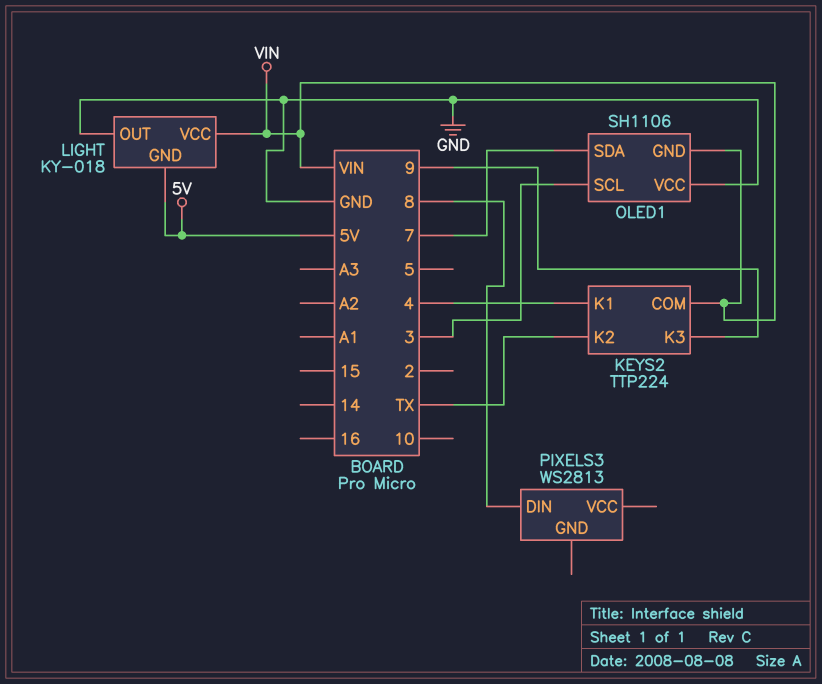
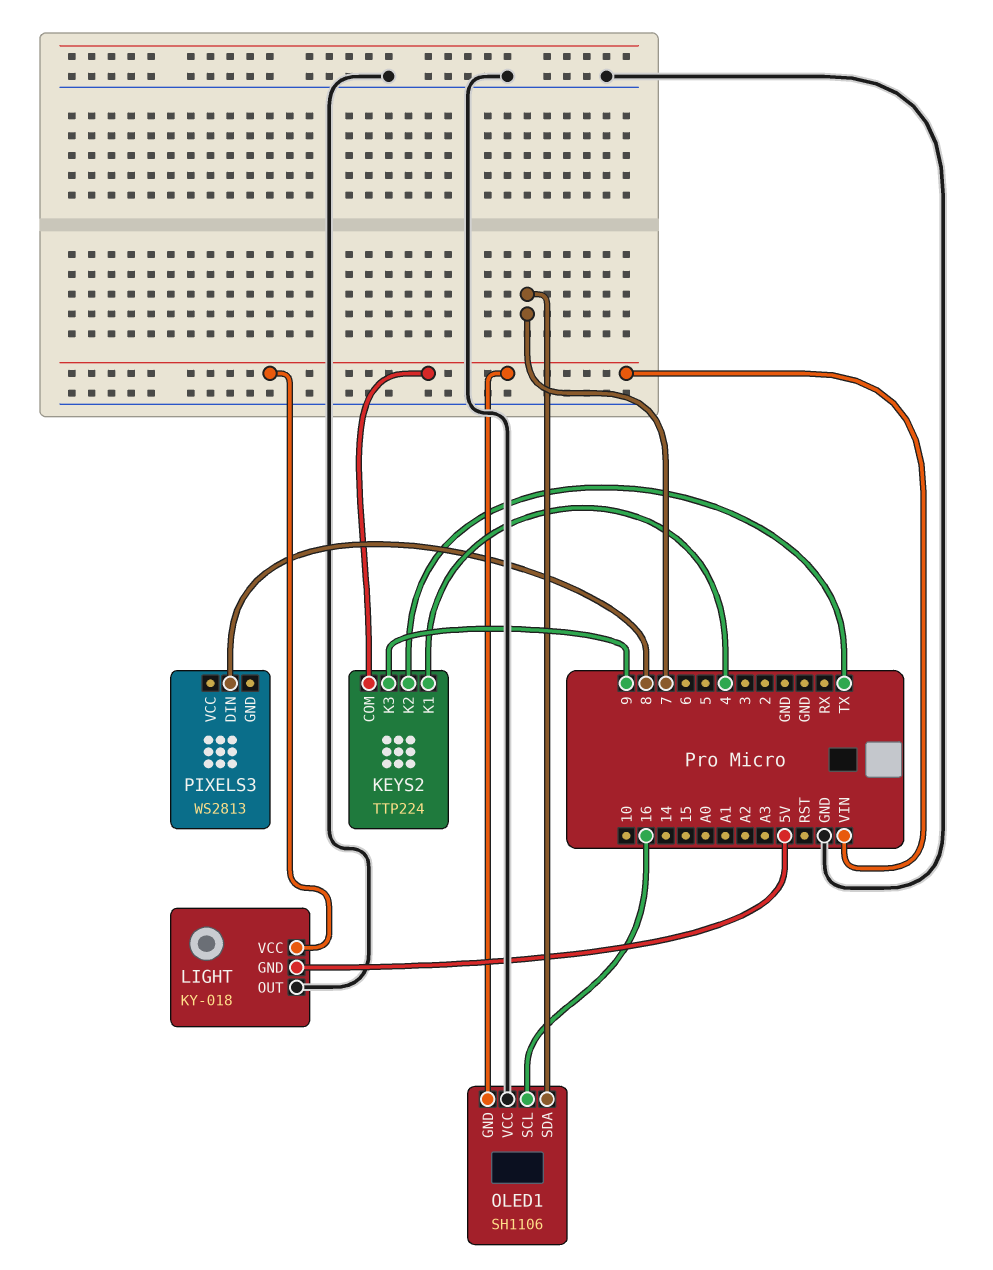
OLED1 pin SCL: 3 -> 16

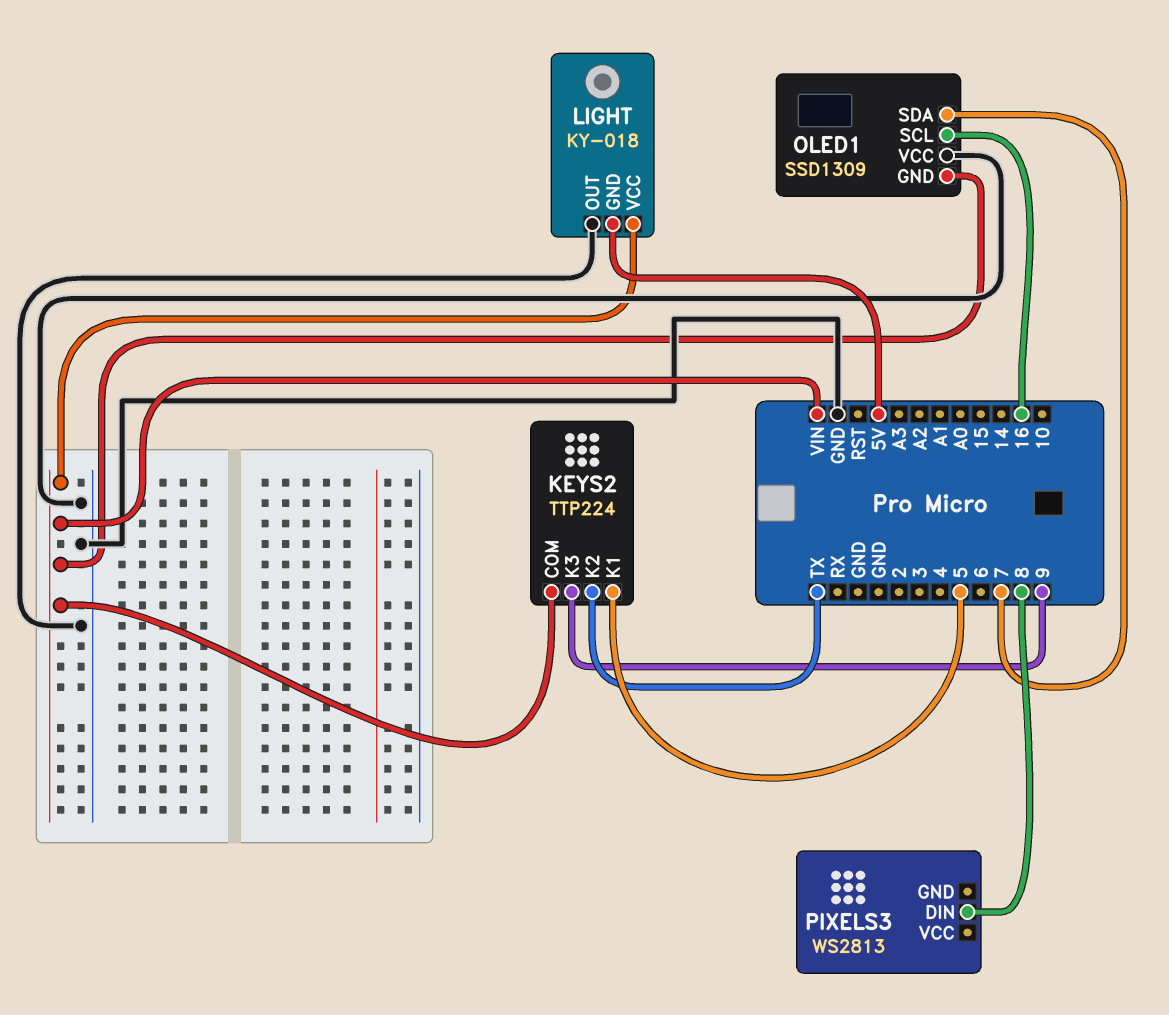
KEYS2 pin K1: 4 -> 5
OLED1: SH1106 -> SSD1309

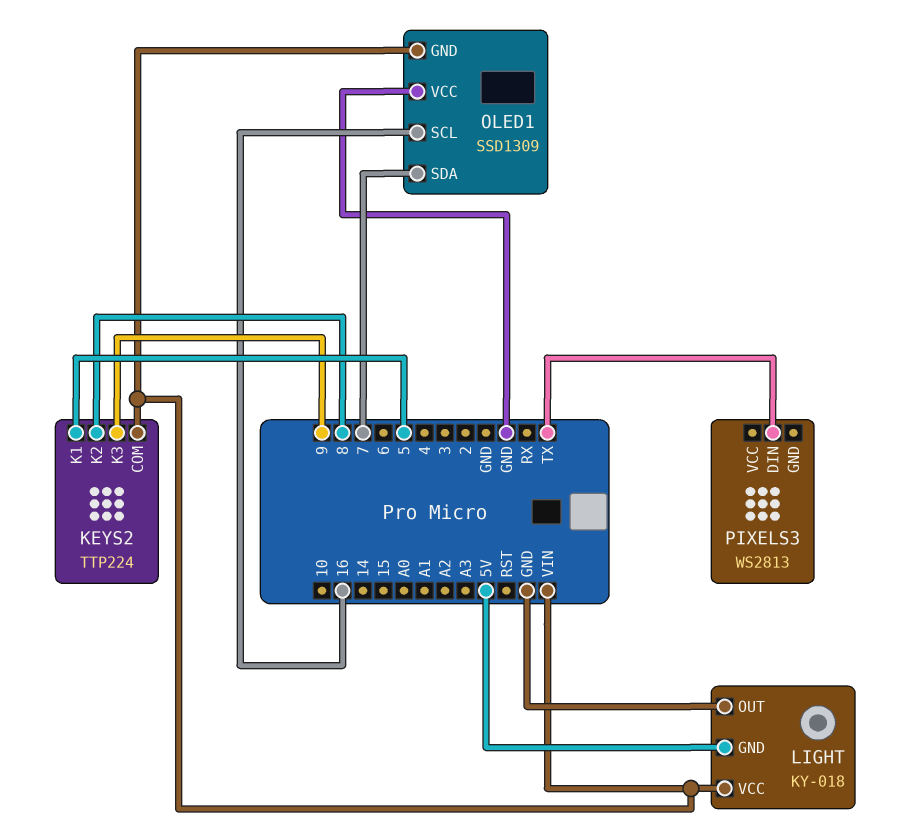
KEYS2 pin K2: TX -> 8
PIXELS3 pin DIN: 8 -> TX

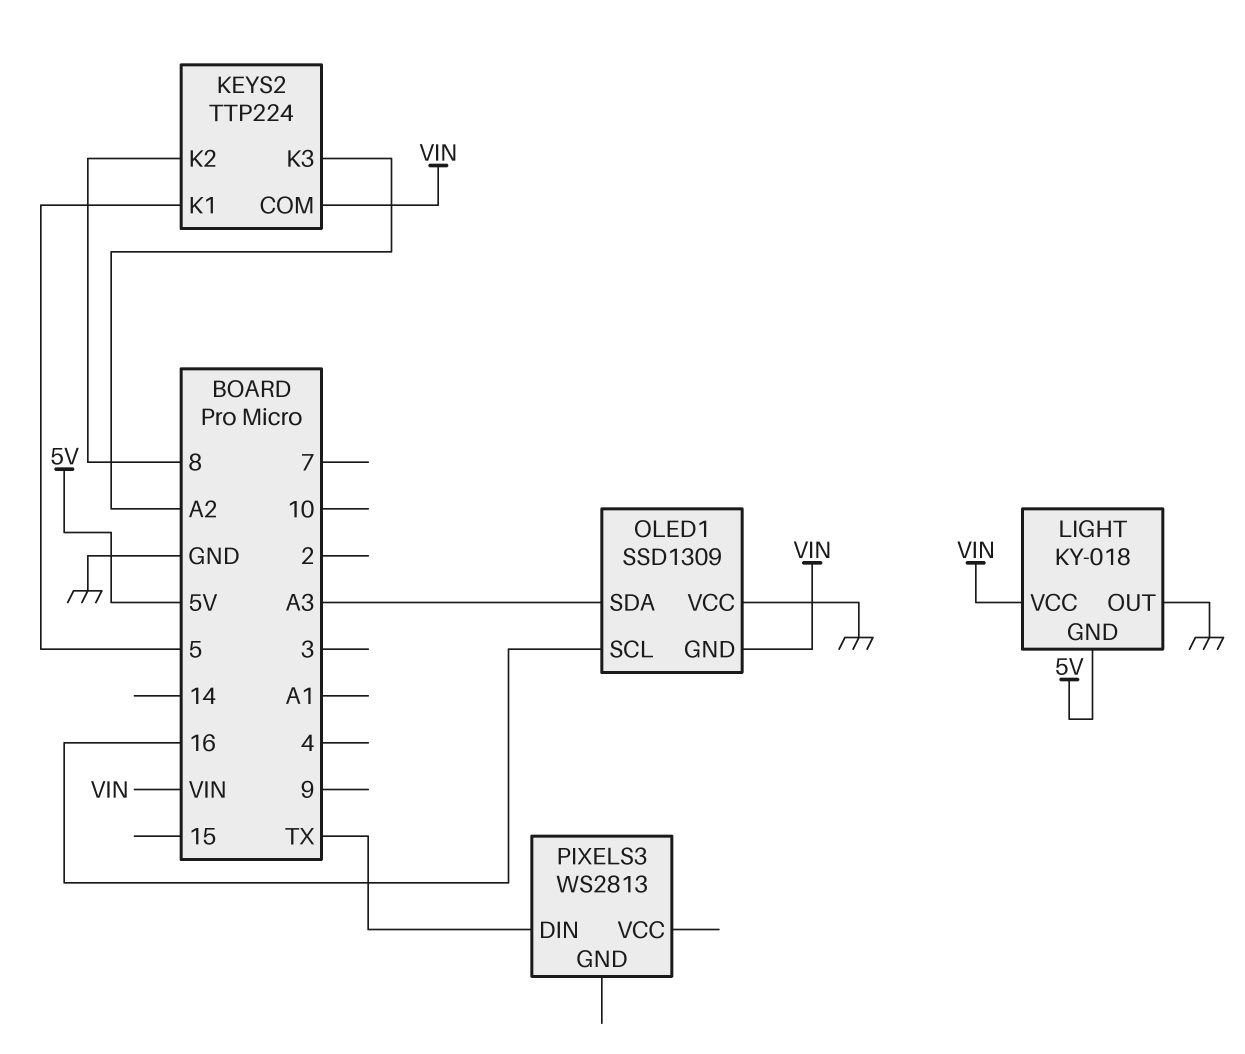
KEYS2 pin K3: 9 -> A2
OLED1 pin SDA: 7 -> A3

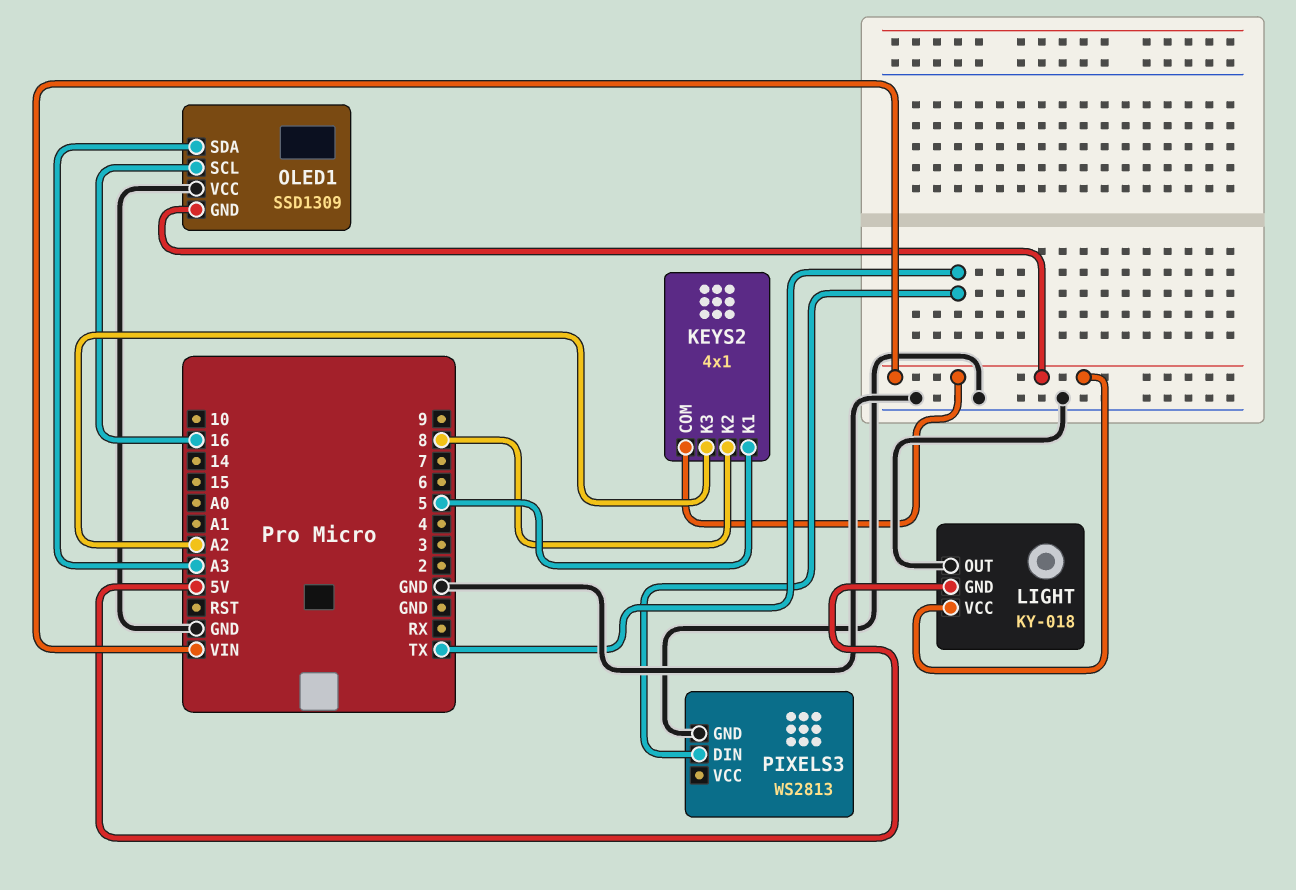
KEYS2: TTP224 -> 4x1
PIXELS3 pin GND: none -> GND

